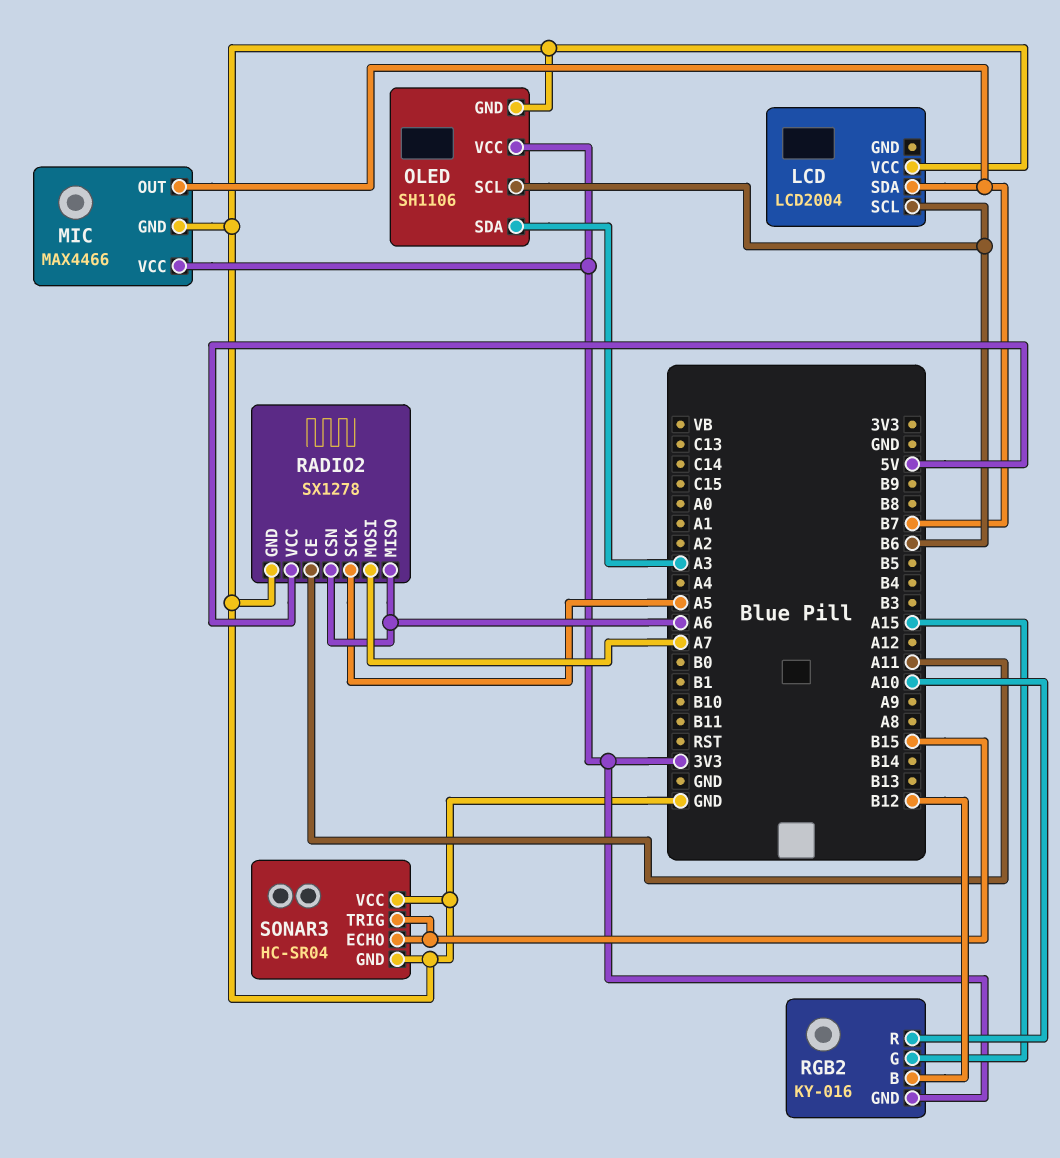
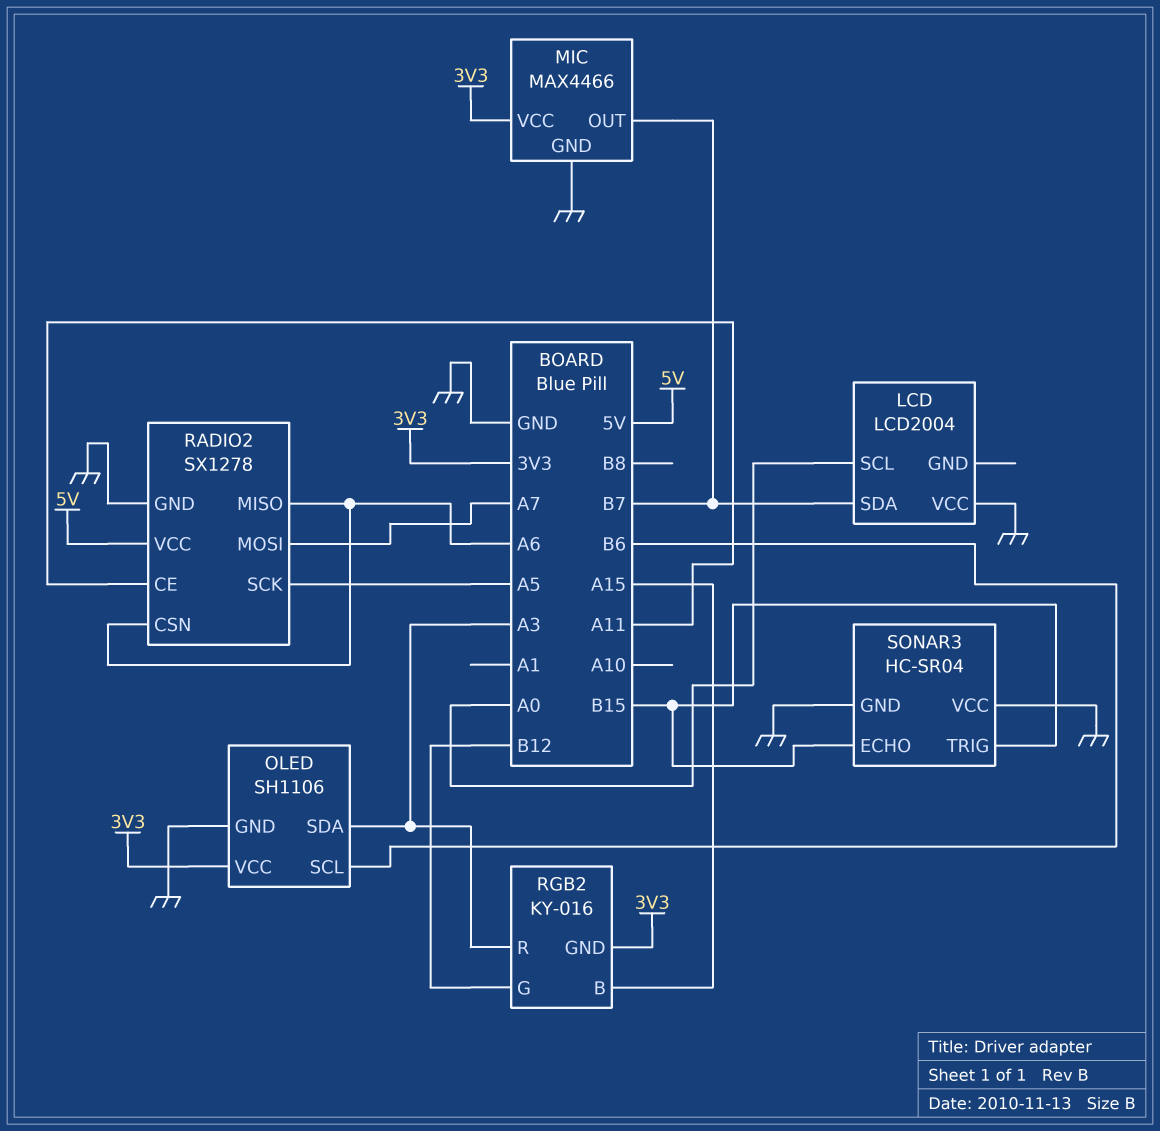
LCD pin SCL: B6 -> A0
RGB2 pin B: B12 -> A15
RGB2 pin G: A15 -> B12
RGB2 pin R: A10 -> A3

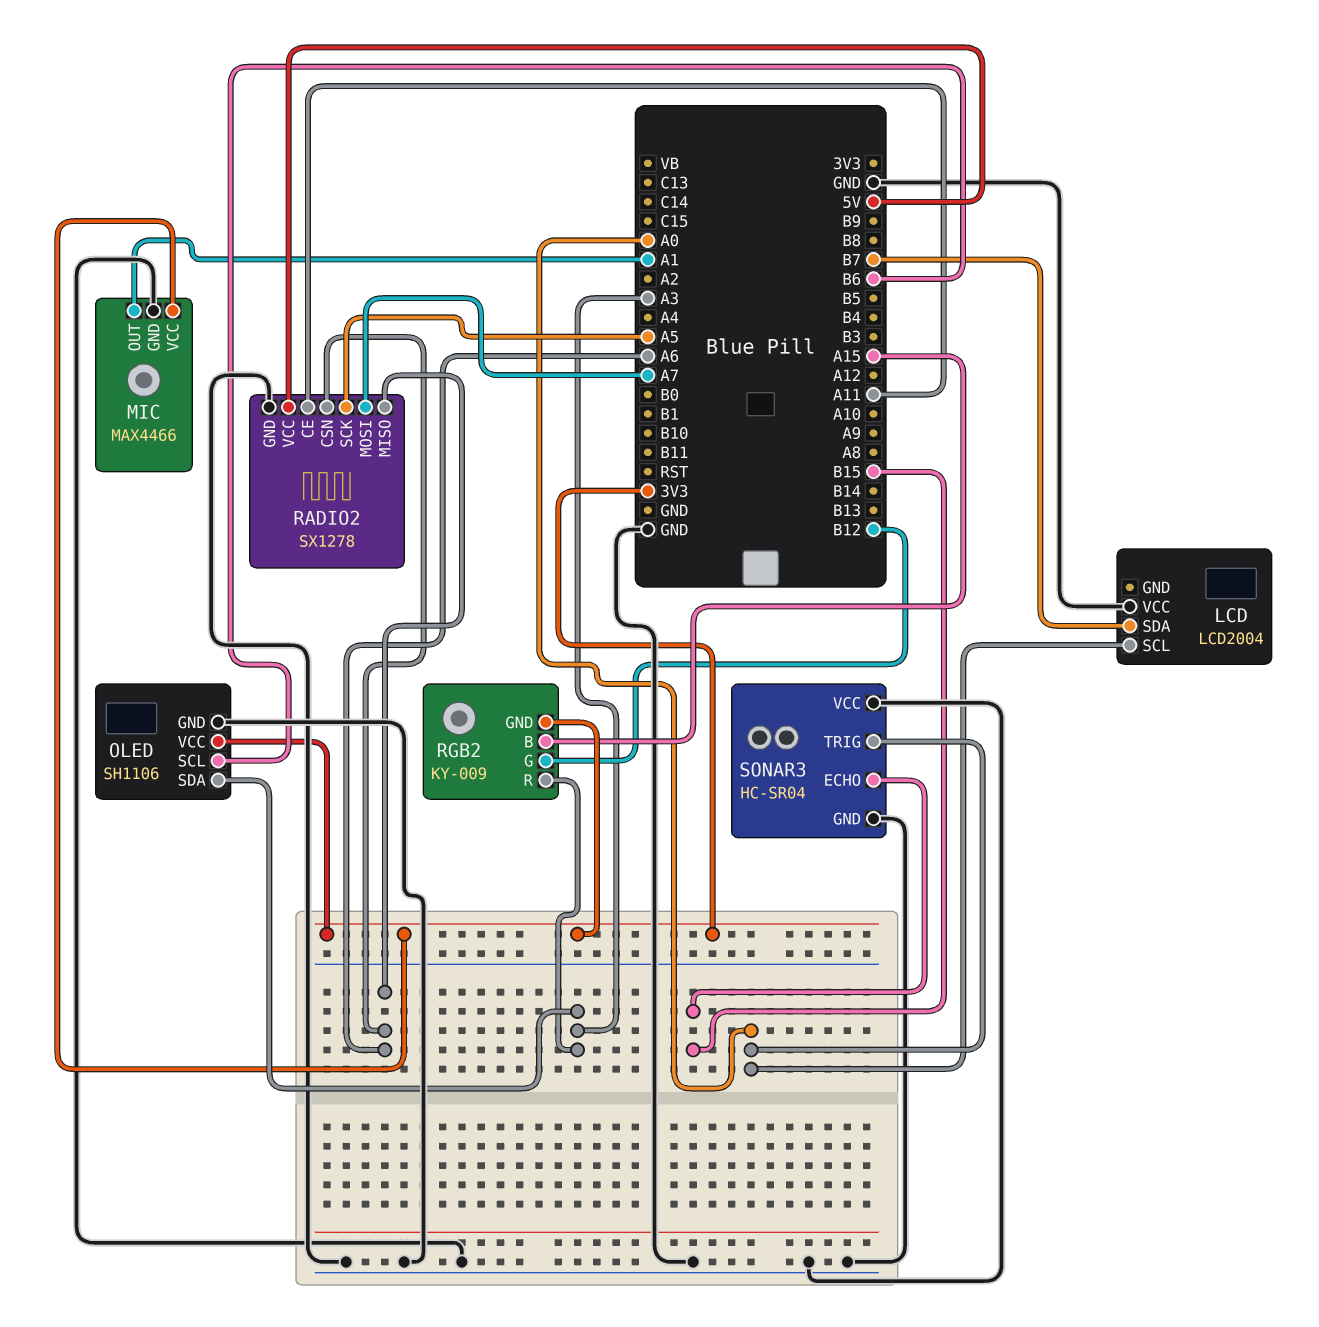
MIC pin OUT: B7 -> A1
RGB2: KY-016 -> KY-009
SONAR3 pin TRIG: B15 -> A0

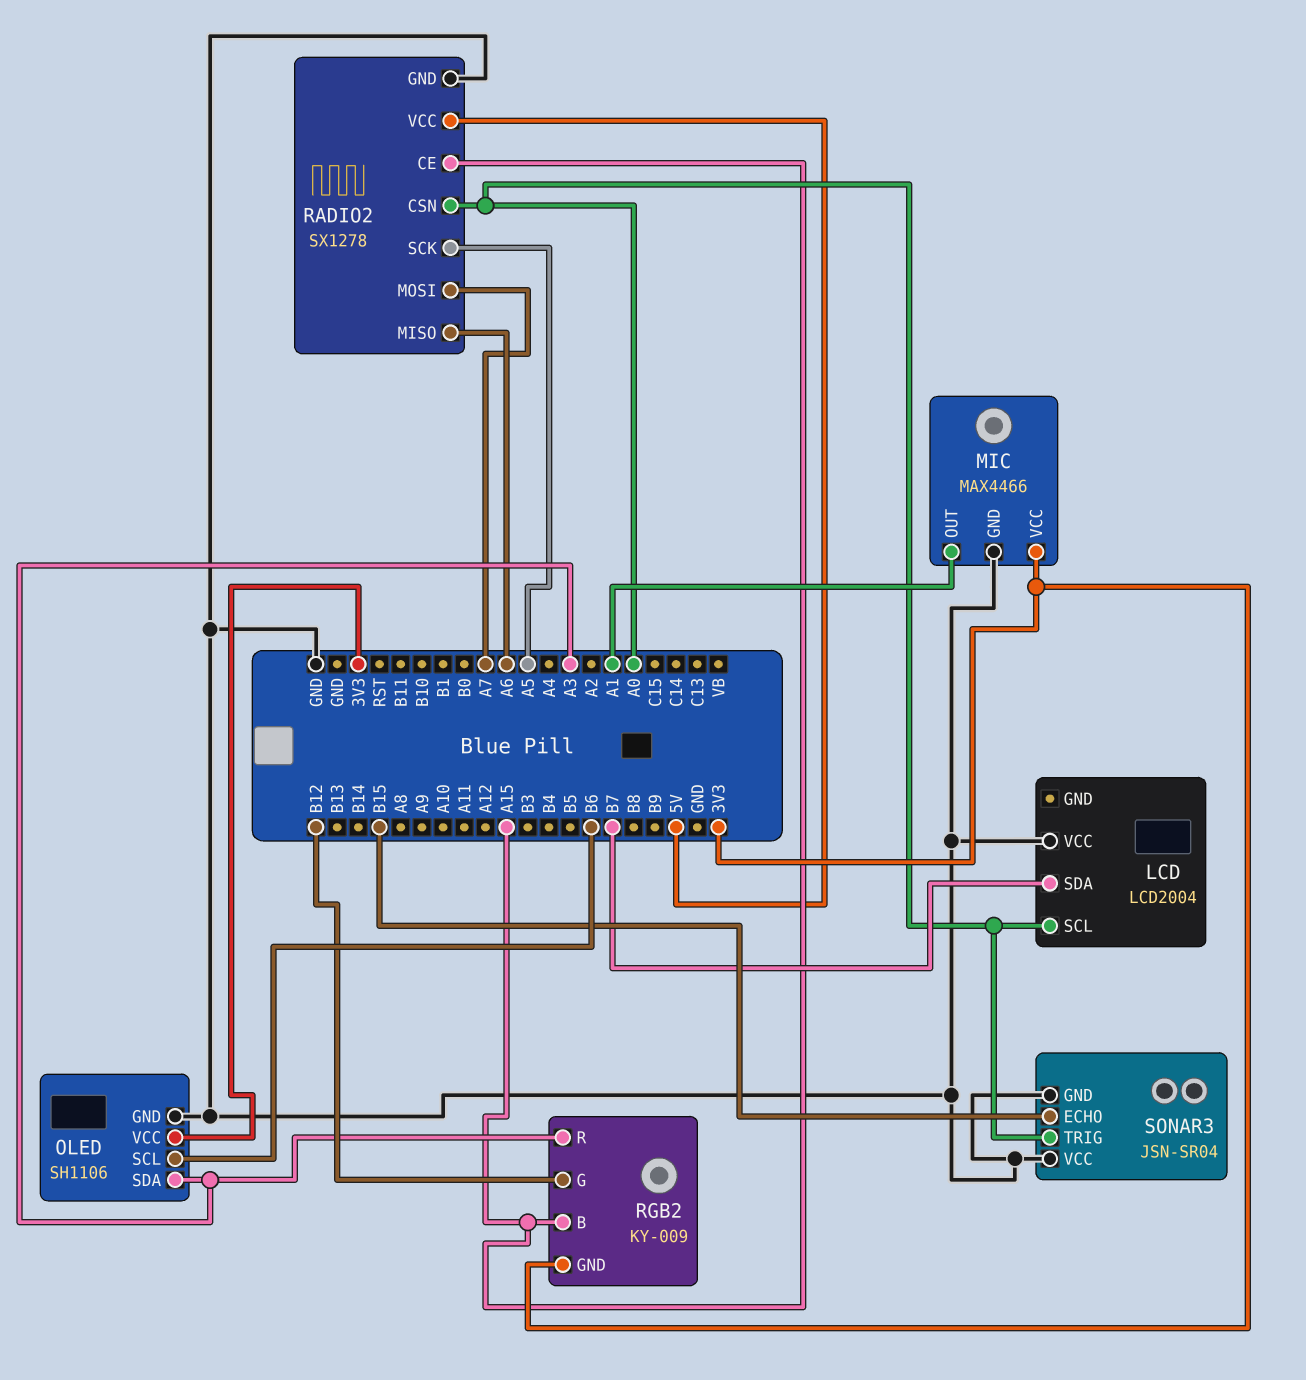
RADIO2 pin CE: A11 -> A15
RADIO2 pin CSN: A6 -> A0
SONAR3: HC-SR04 -> JSN-SR04

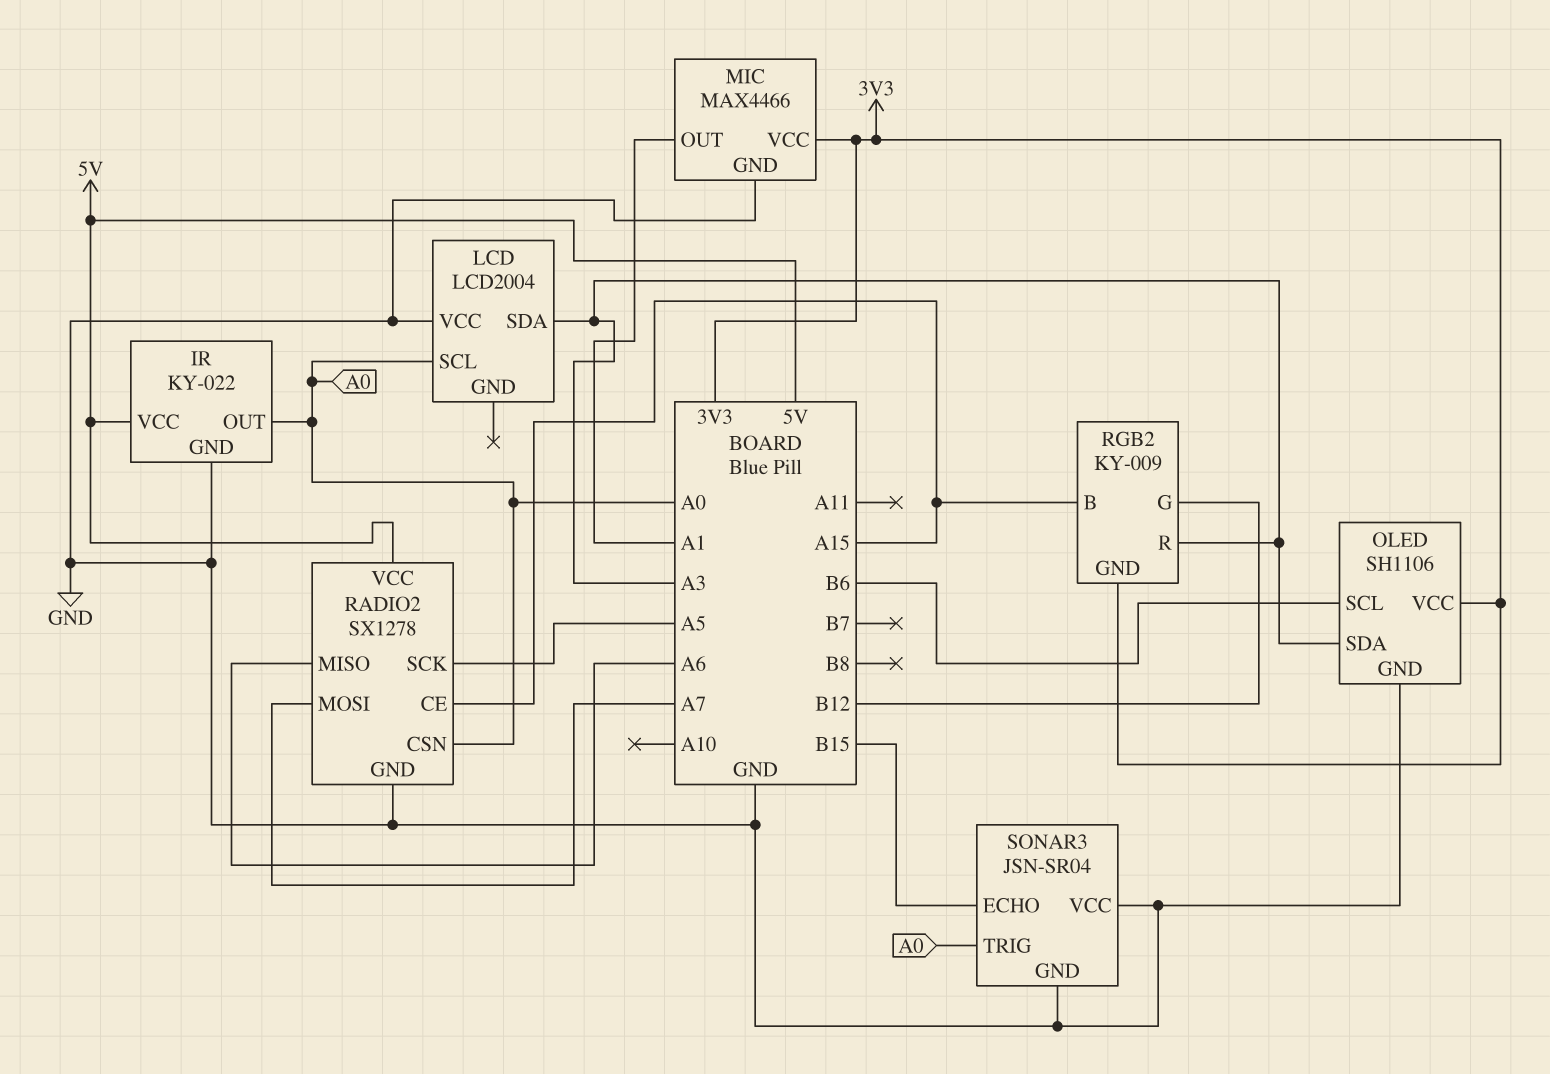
IR: none -> KY-022
IR pin GND: none -> GND
IR pin OUT: none -> A0
IR pin VCC: none -> 5V
LCD pin SDA: B7 -> A3

